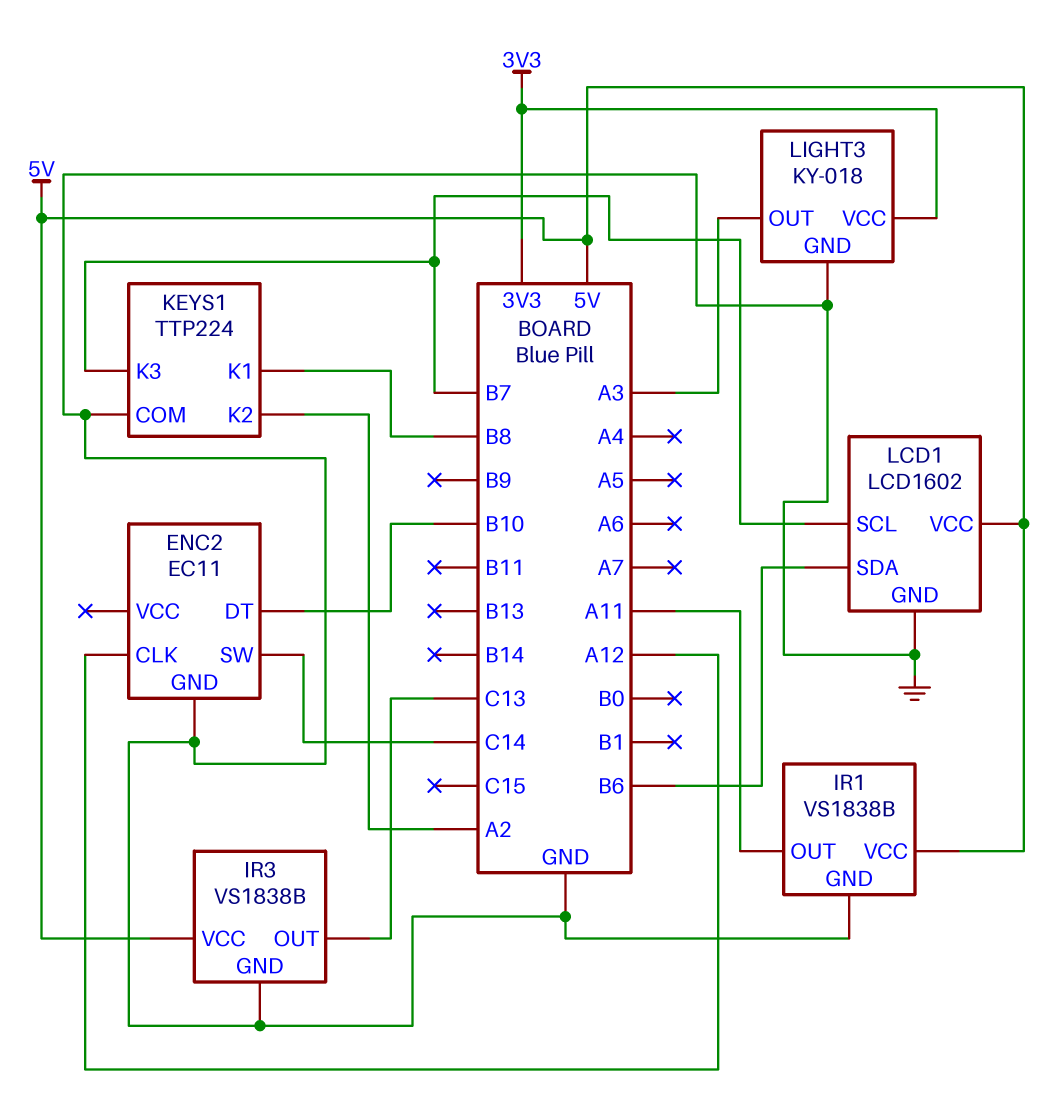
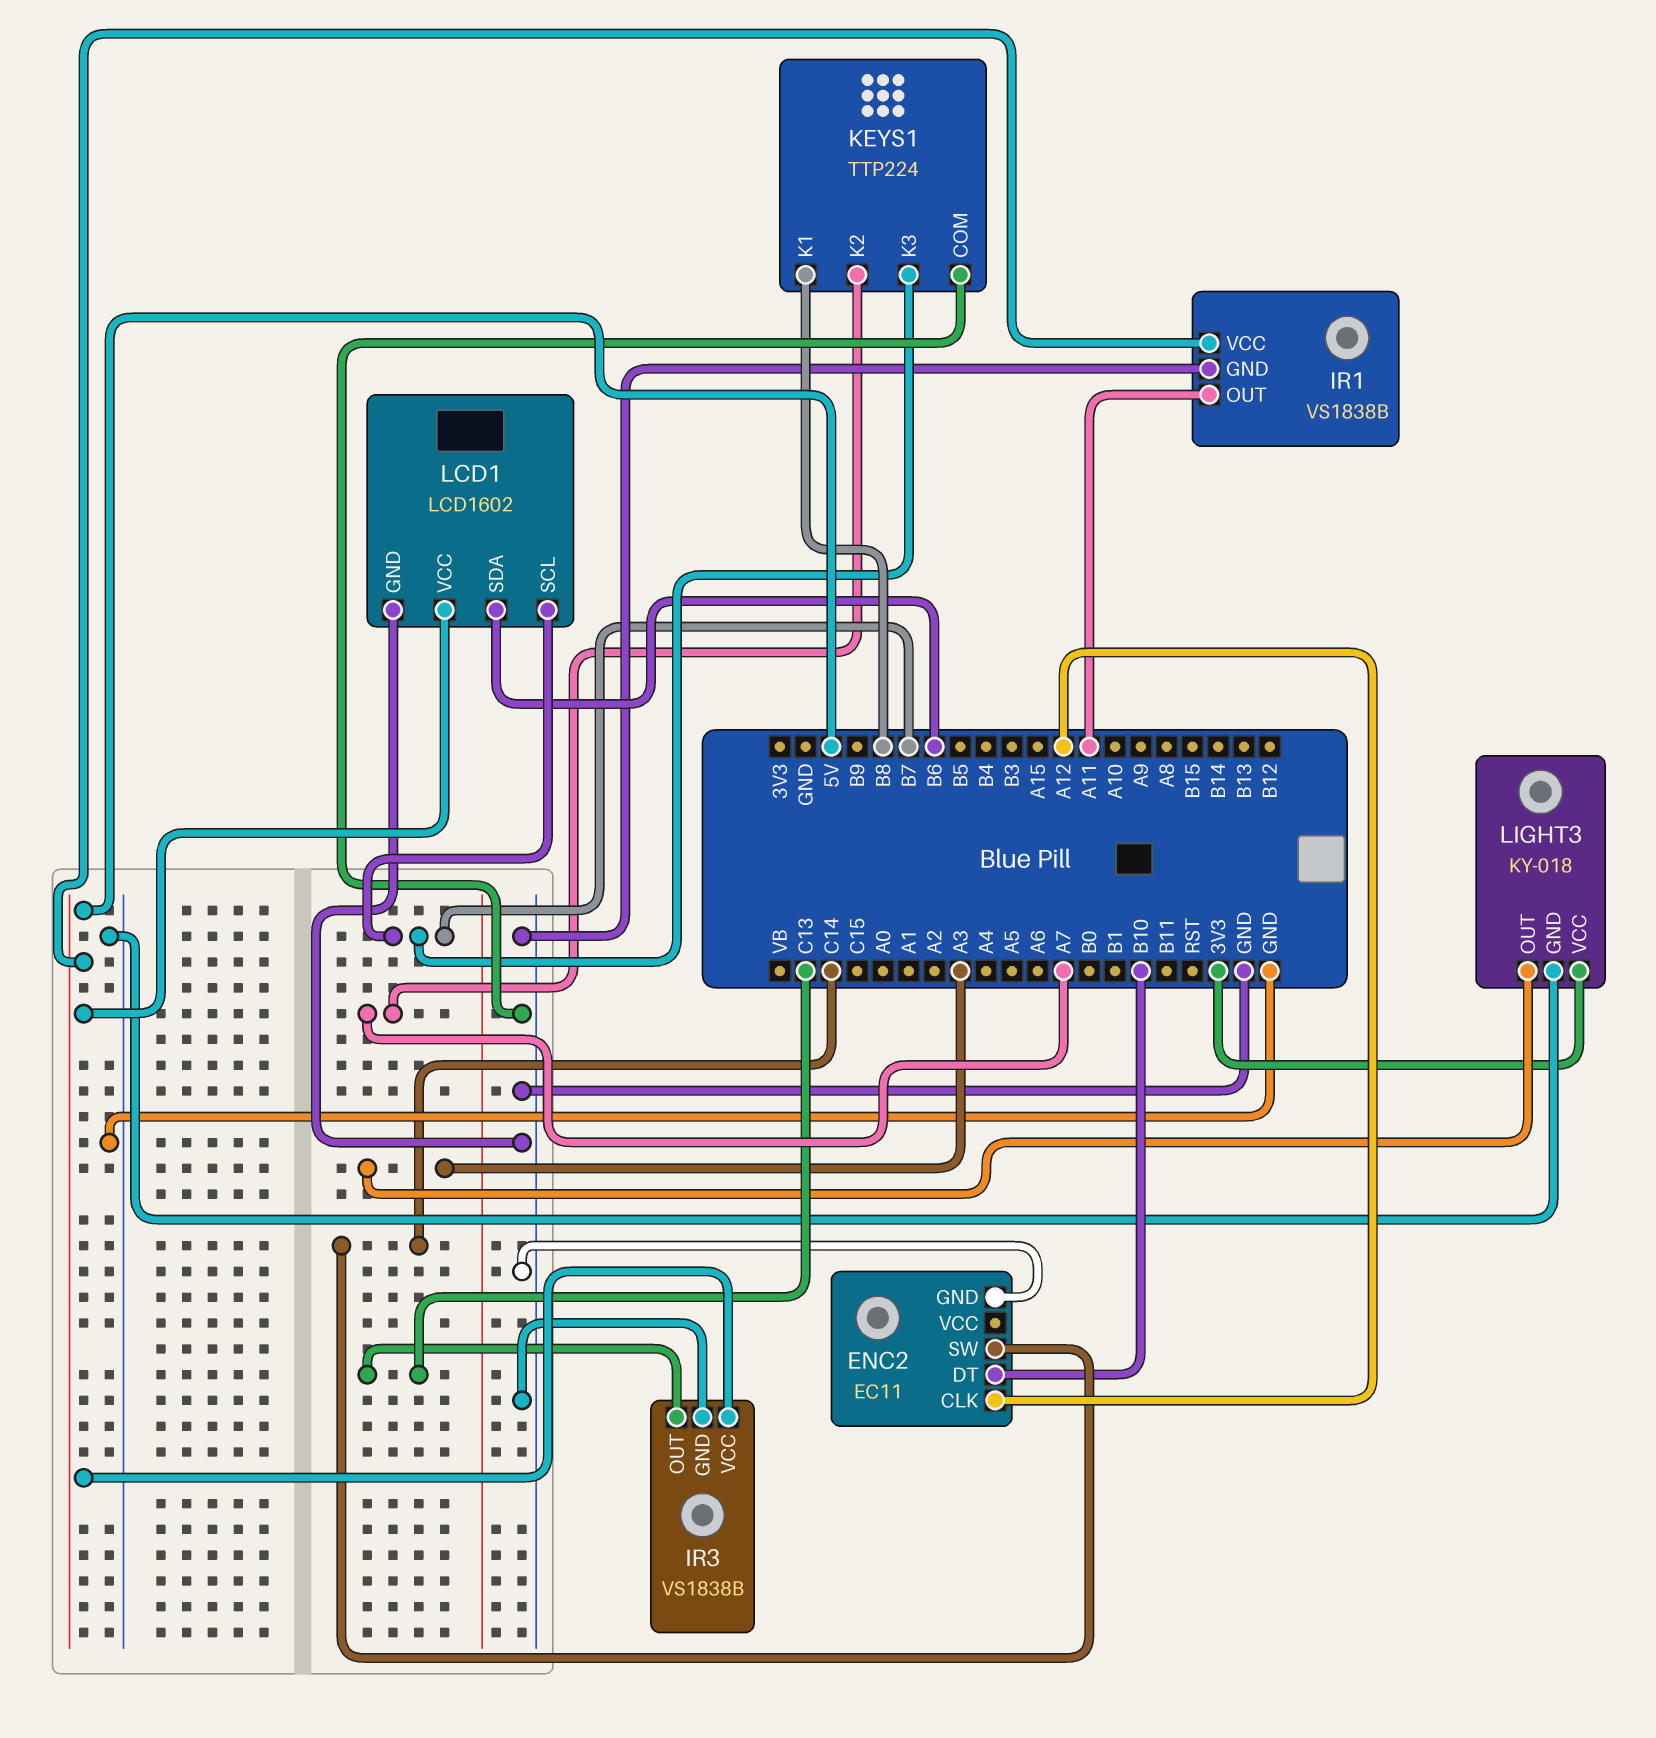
KEYS1 pin K2: A2 -> A7

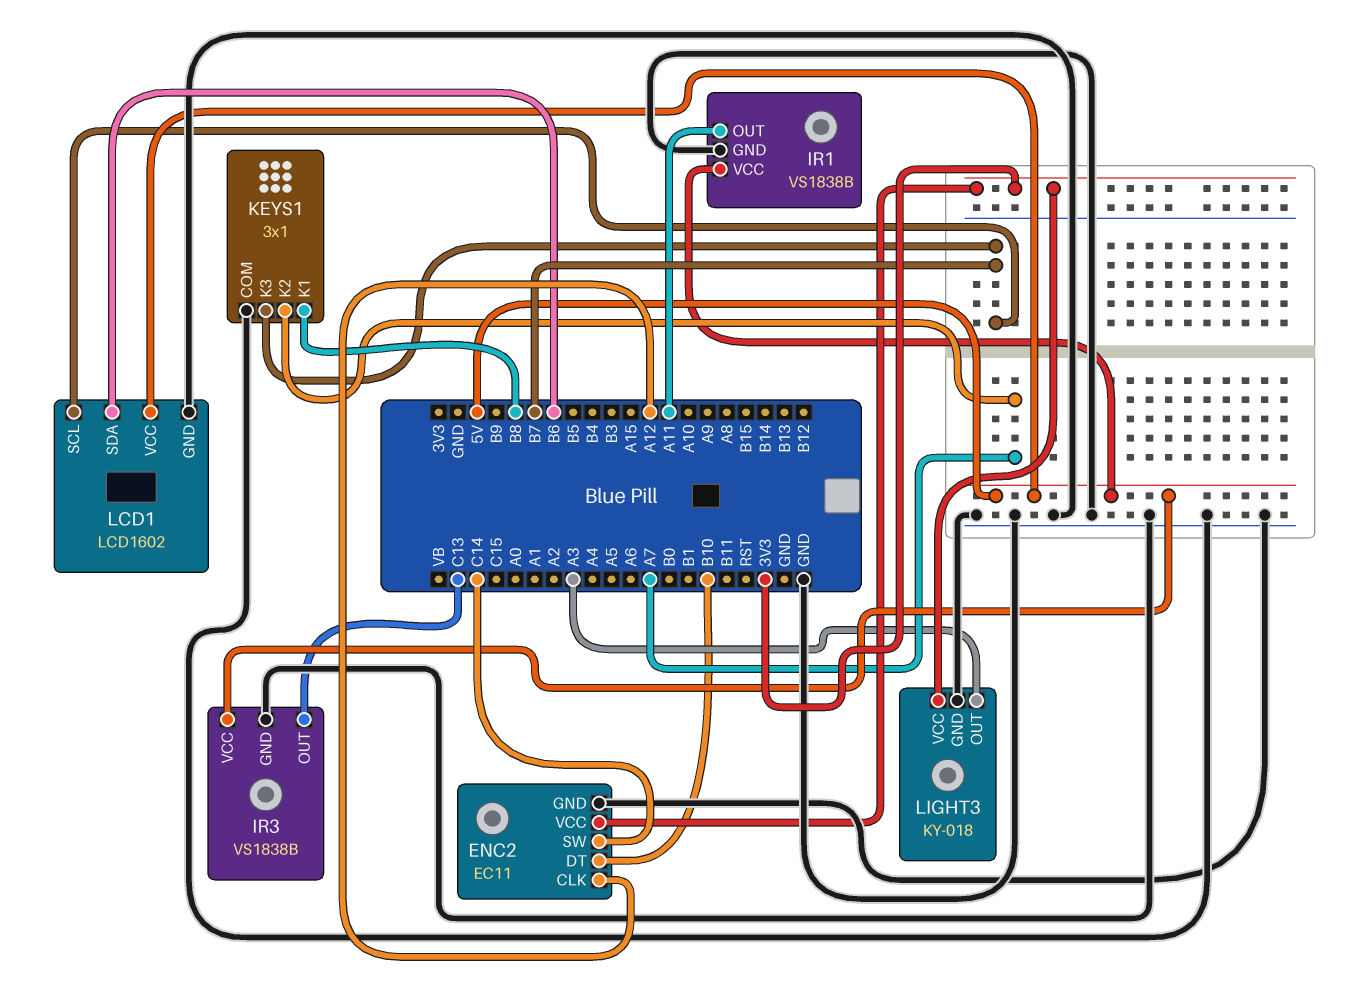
ENC2 pin VCC: none -> 3V3
KEYS1: TTP224 -> 3x1

